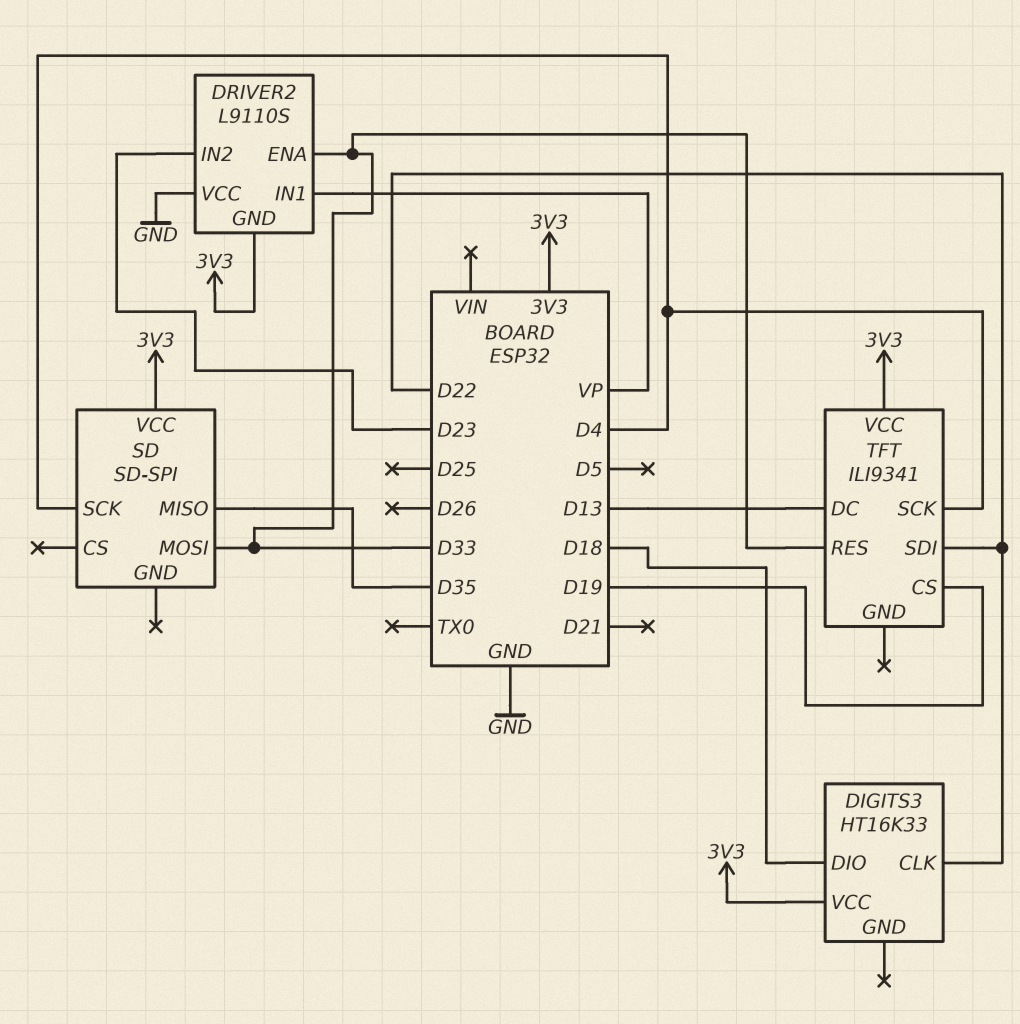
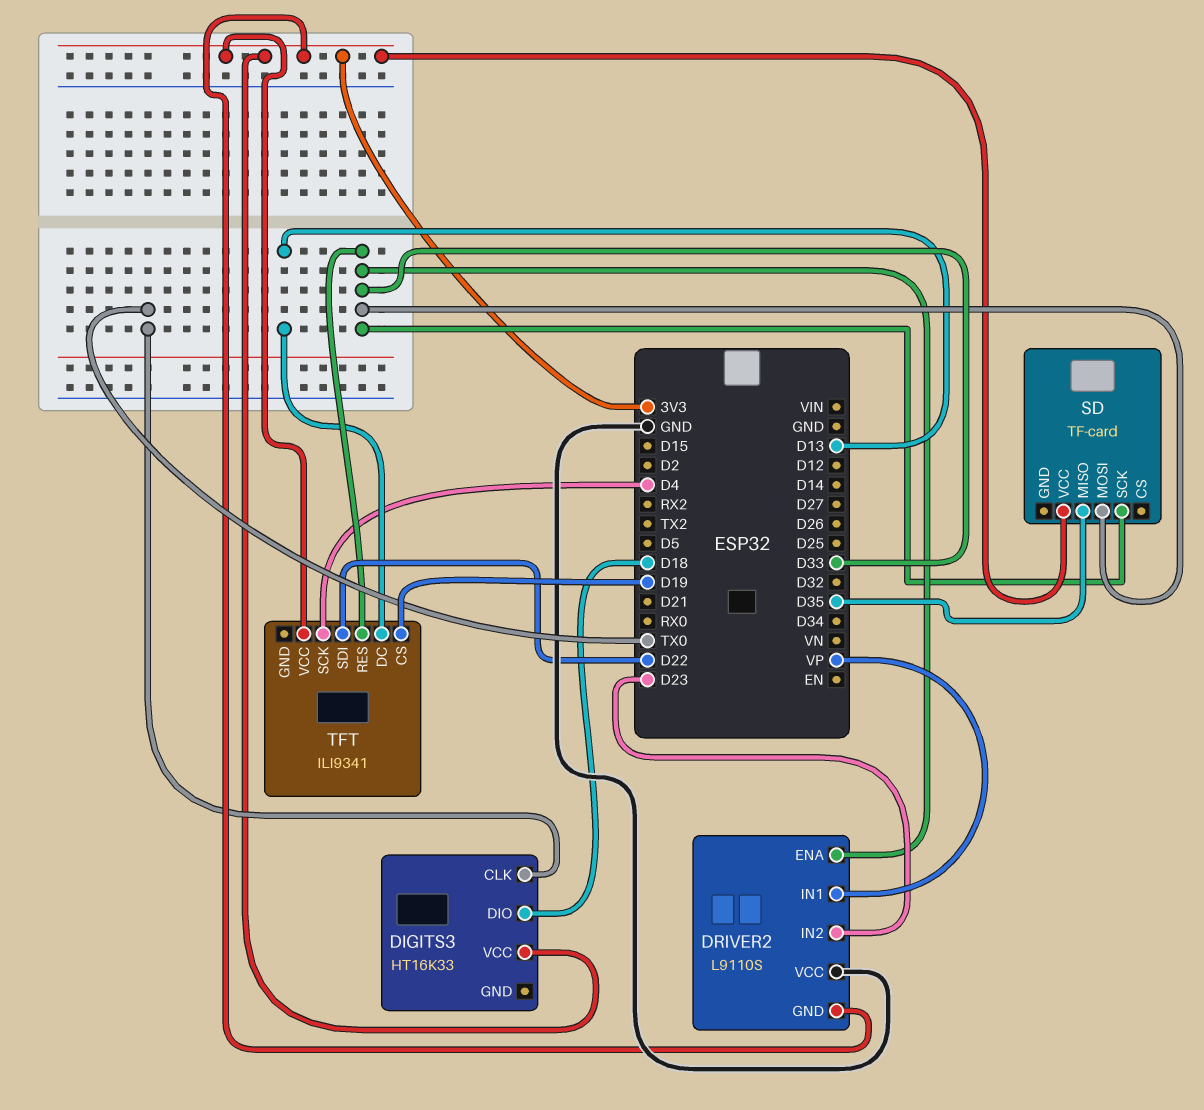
DIGITS3 pin CLK: D22 -> TX0
SD: SD-SPI -> TF-card
SD pin SCK: D4 -> D33

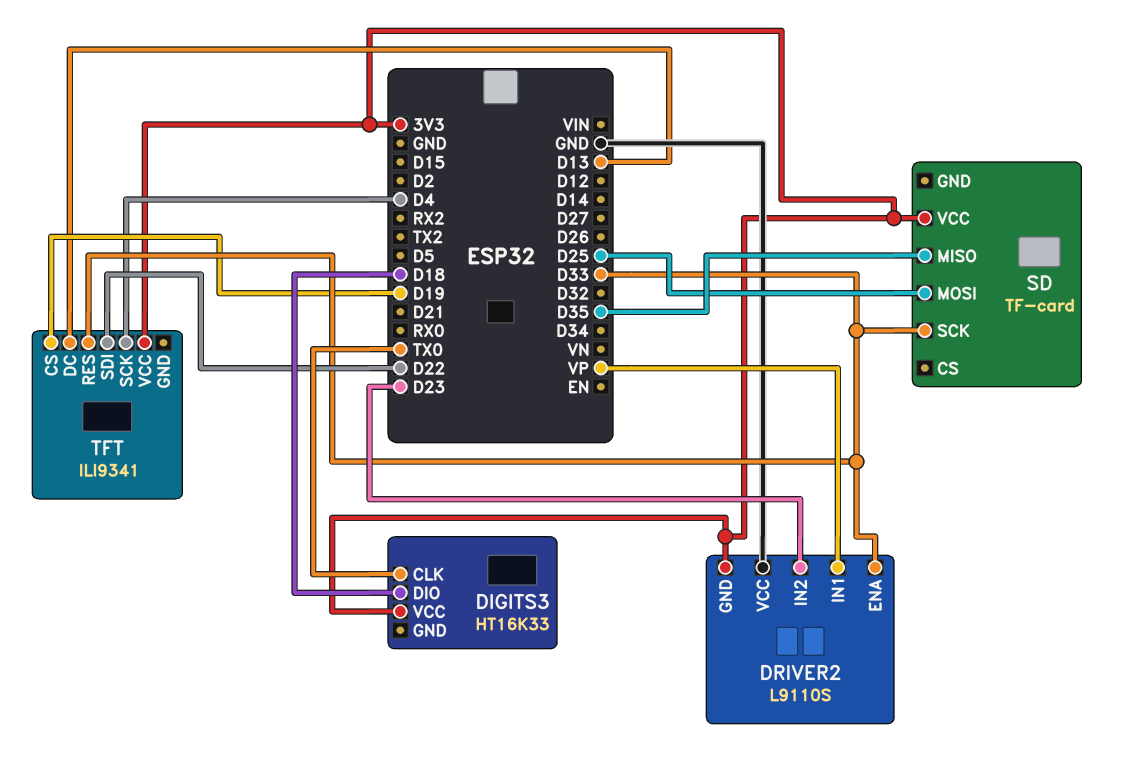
SD pin MOSI: D33 -> D25

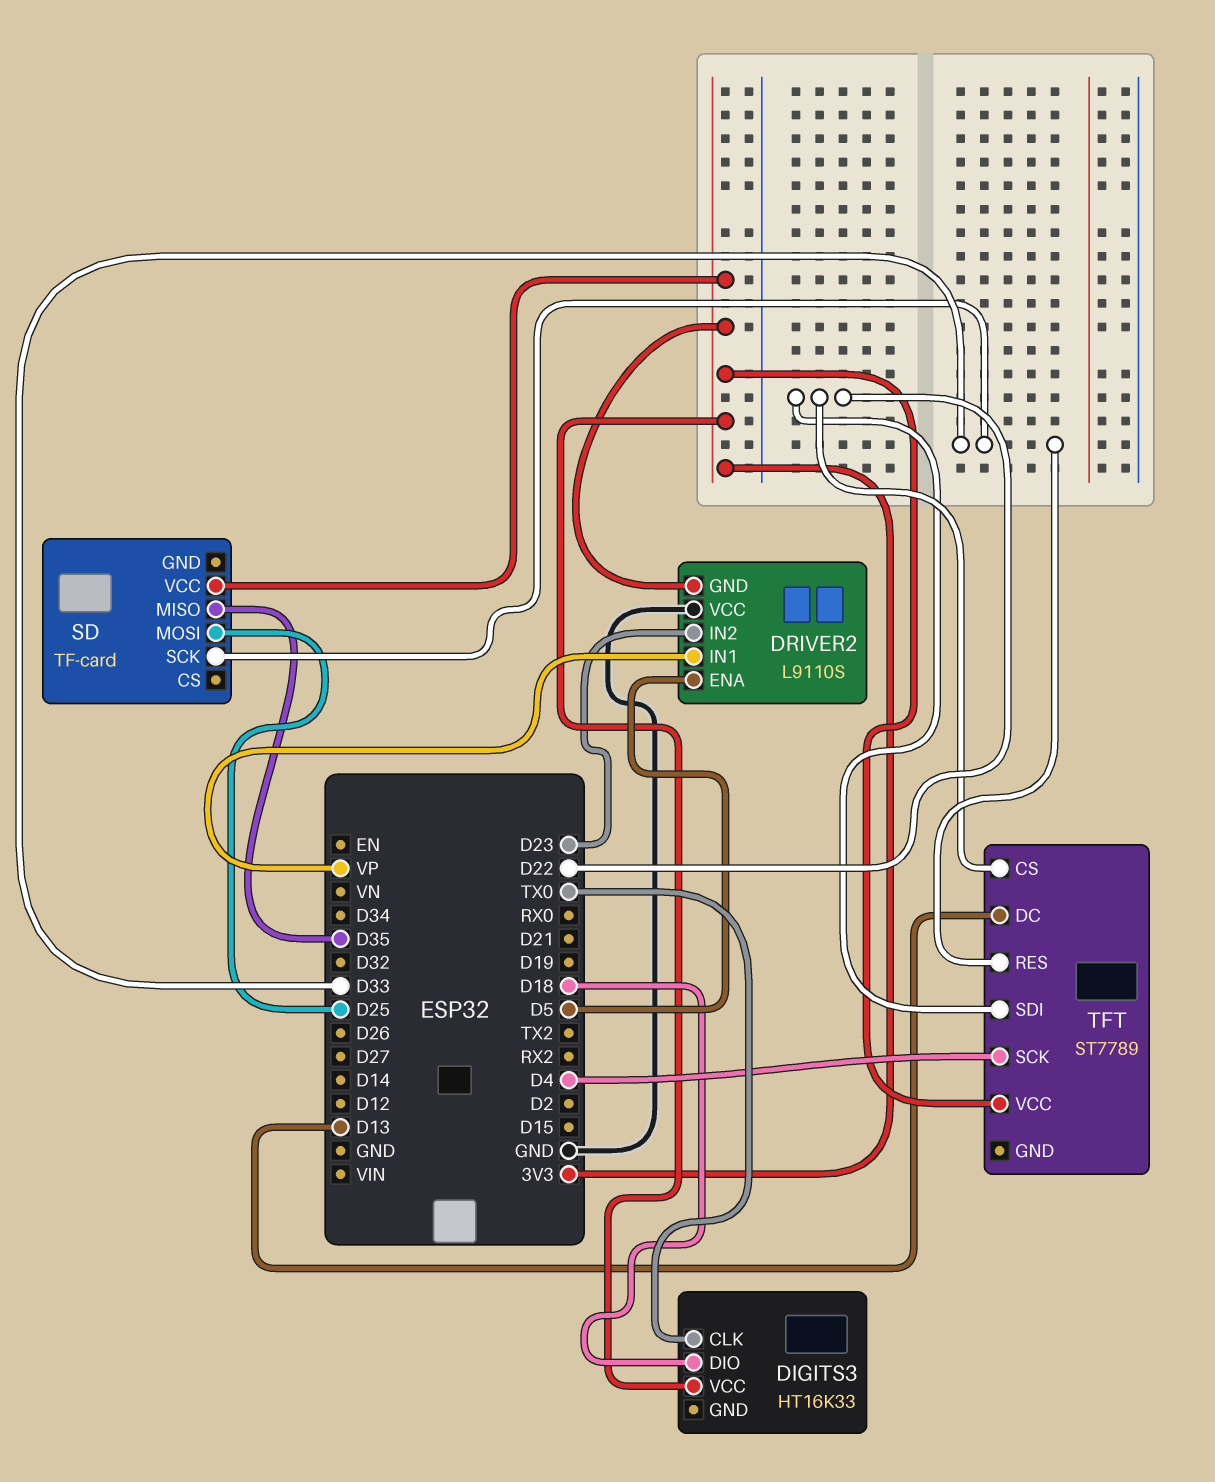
DRIVER2 pin ENA: D33 -> D5
TFT: ILI9341 -> ST7789
TFT pin CS: D19 -> D22

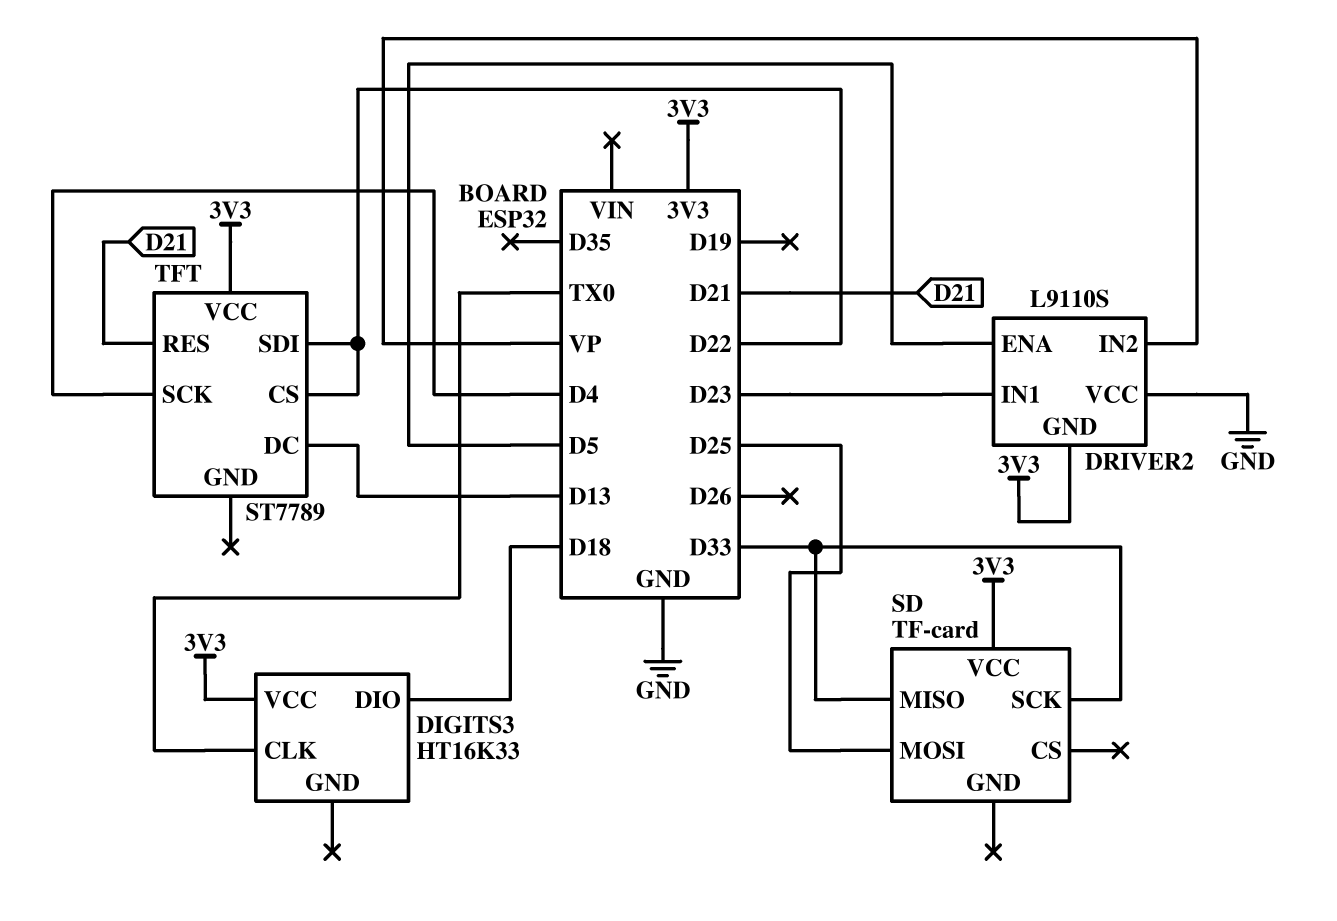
DRIVER2 pin IN1: VP -> D23
DRIVER2 pin IN2: D23 -> VP
SD pin MISO: D35 -> D33
TFT pin RES: D33 -> D21

